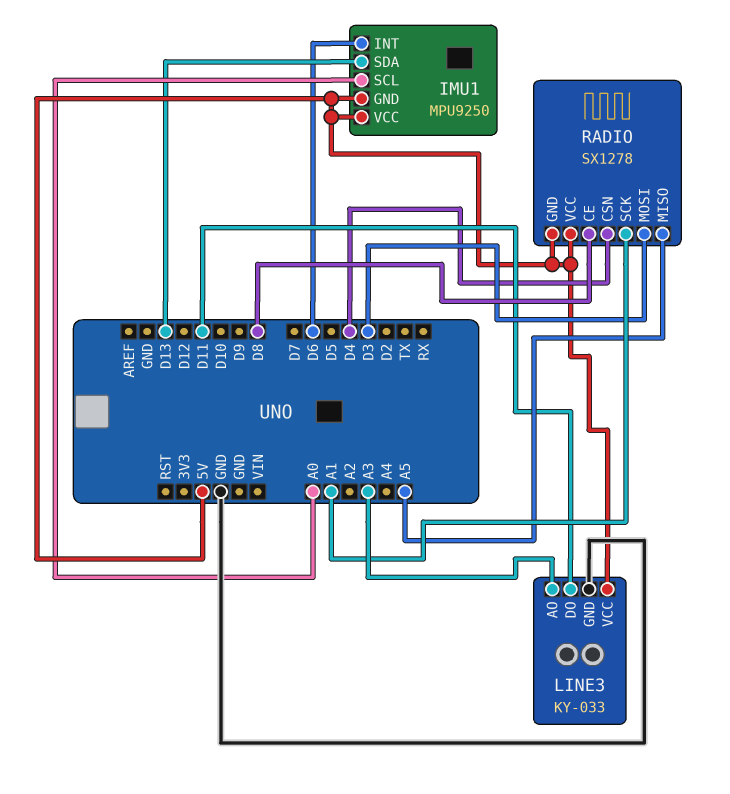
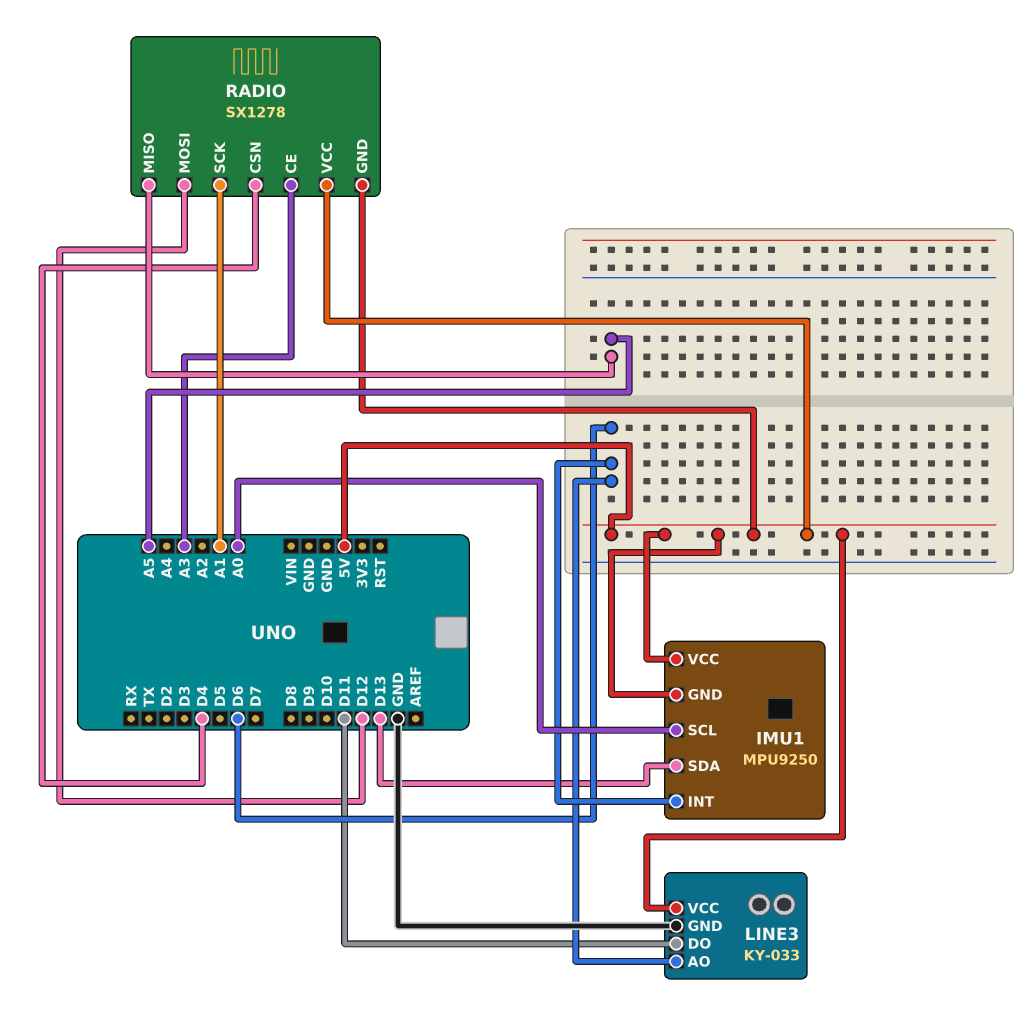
LINE3 pin AO: A3 -> D6
RADIO pin CE: D8 -> A3
RADIO pin MOSI: D3 -> D12

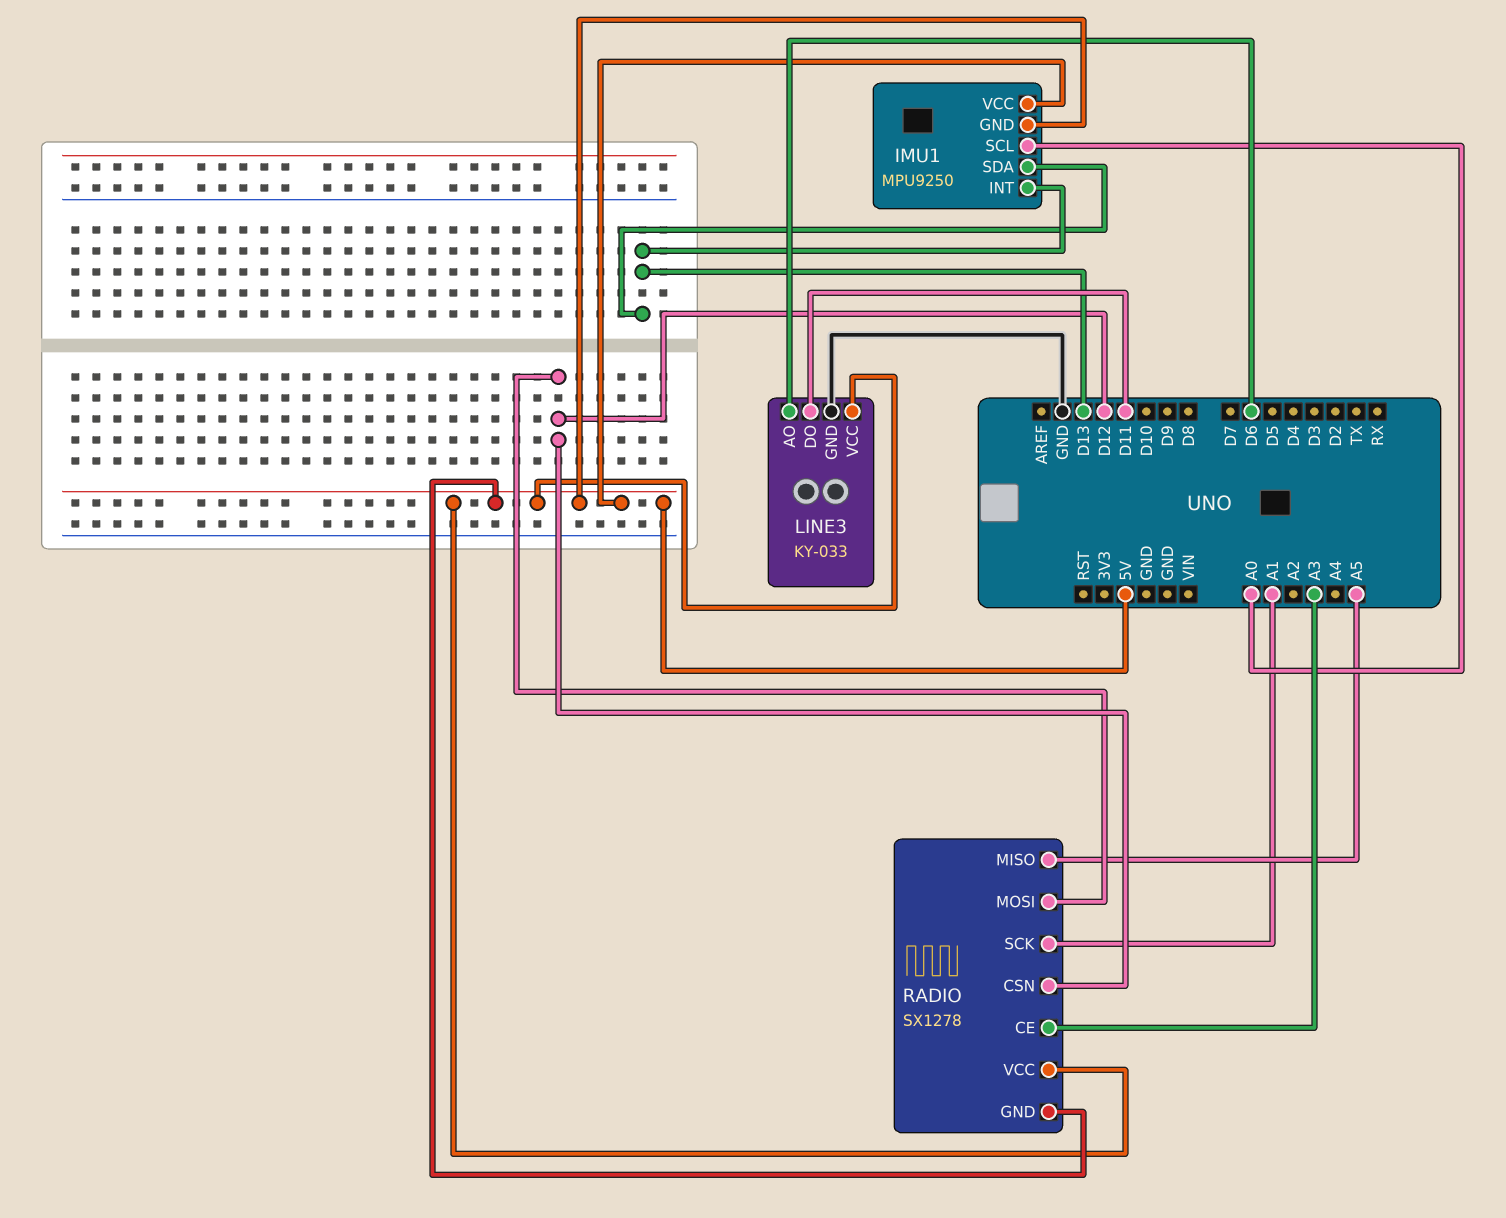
IMU1 pin INT: D6 -> D13
RADIO pin CSN: D4 -> D12

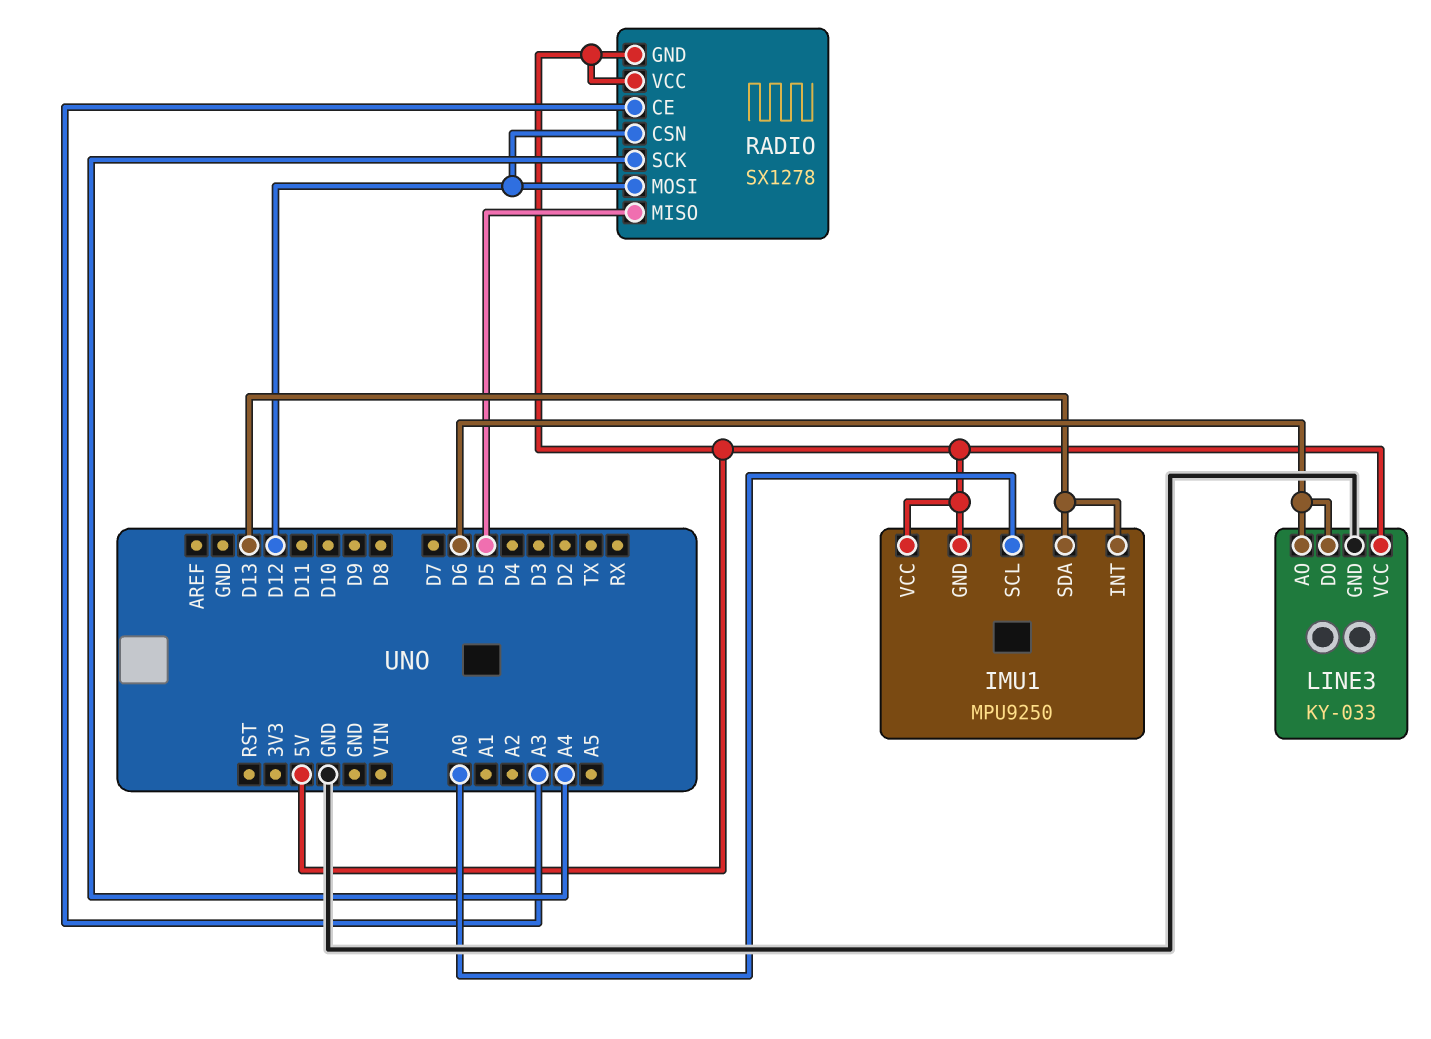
LINE3 pin DO: D11 -> D6
RADIO pin MISO: A5 -> D5
RADIO pin SCK: A1 -> A4

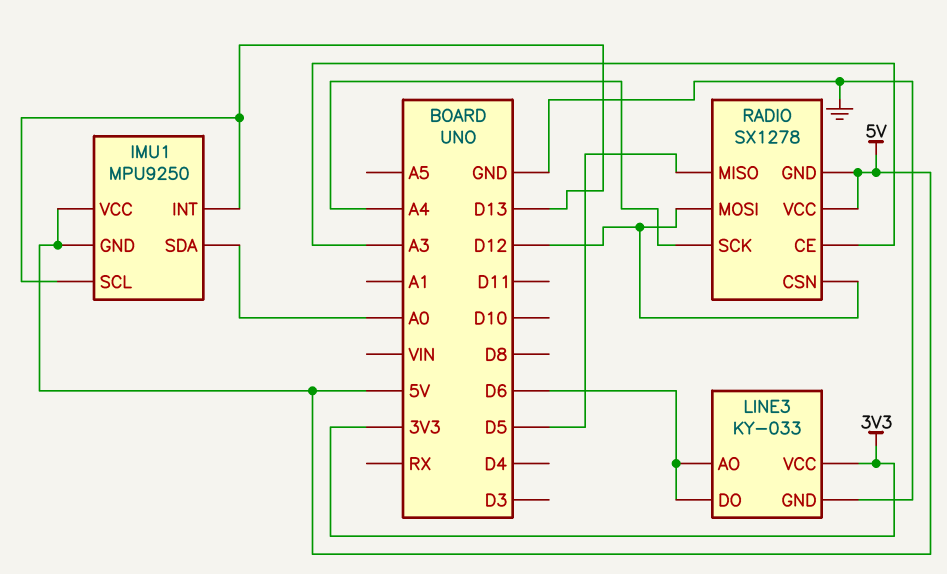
IMU1 pin SCL: A0 -> D13
IMU1 pin SDA: D13 -> A0
LINE3 pin VCC: 5V -> 3V3

